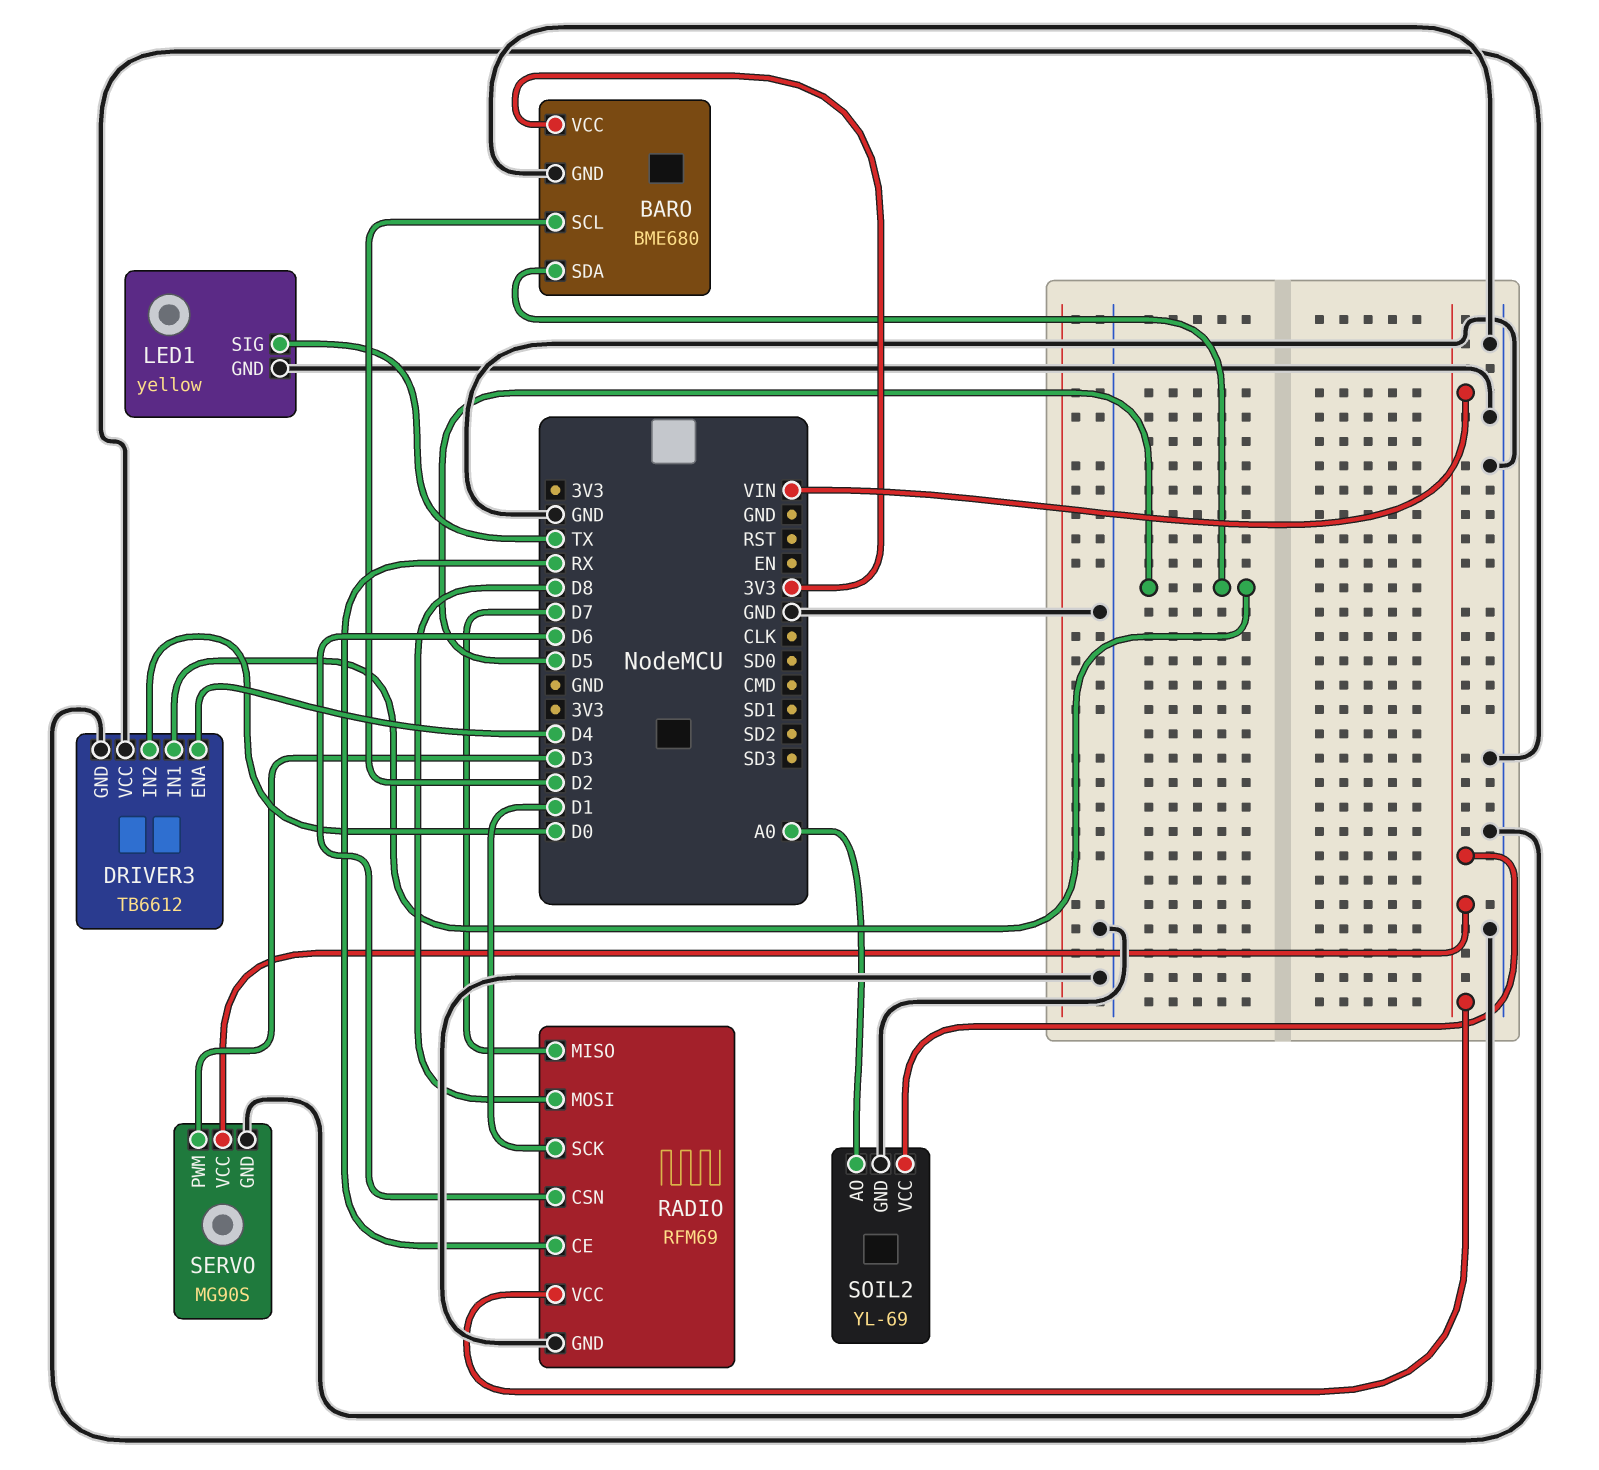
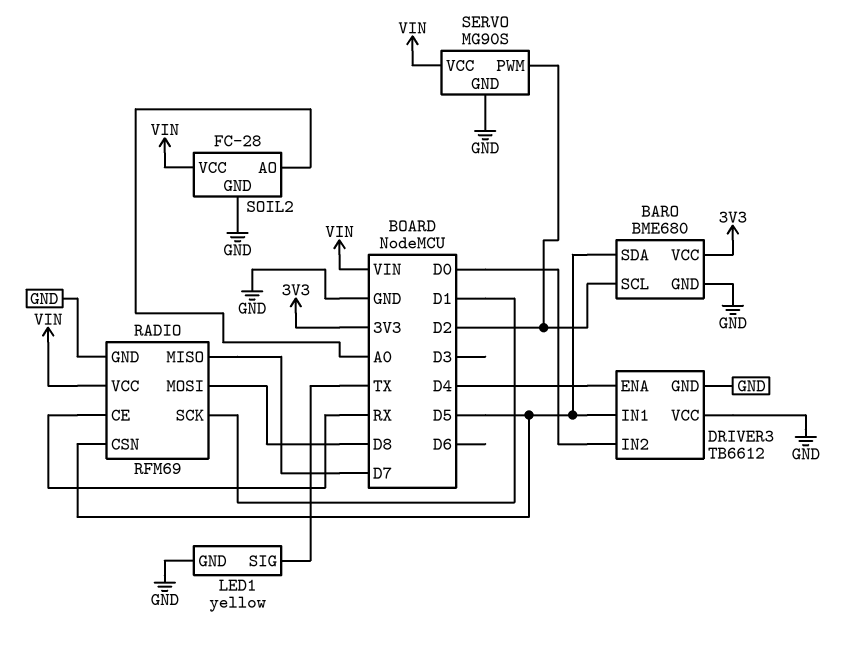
RADIO pin CSN: D6 -> D5
SERVO pin PWM: D3 -> D2
SOIL2: YL-69 -> FC-28

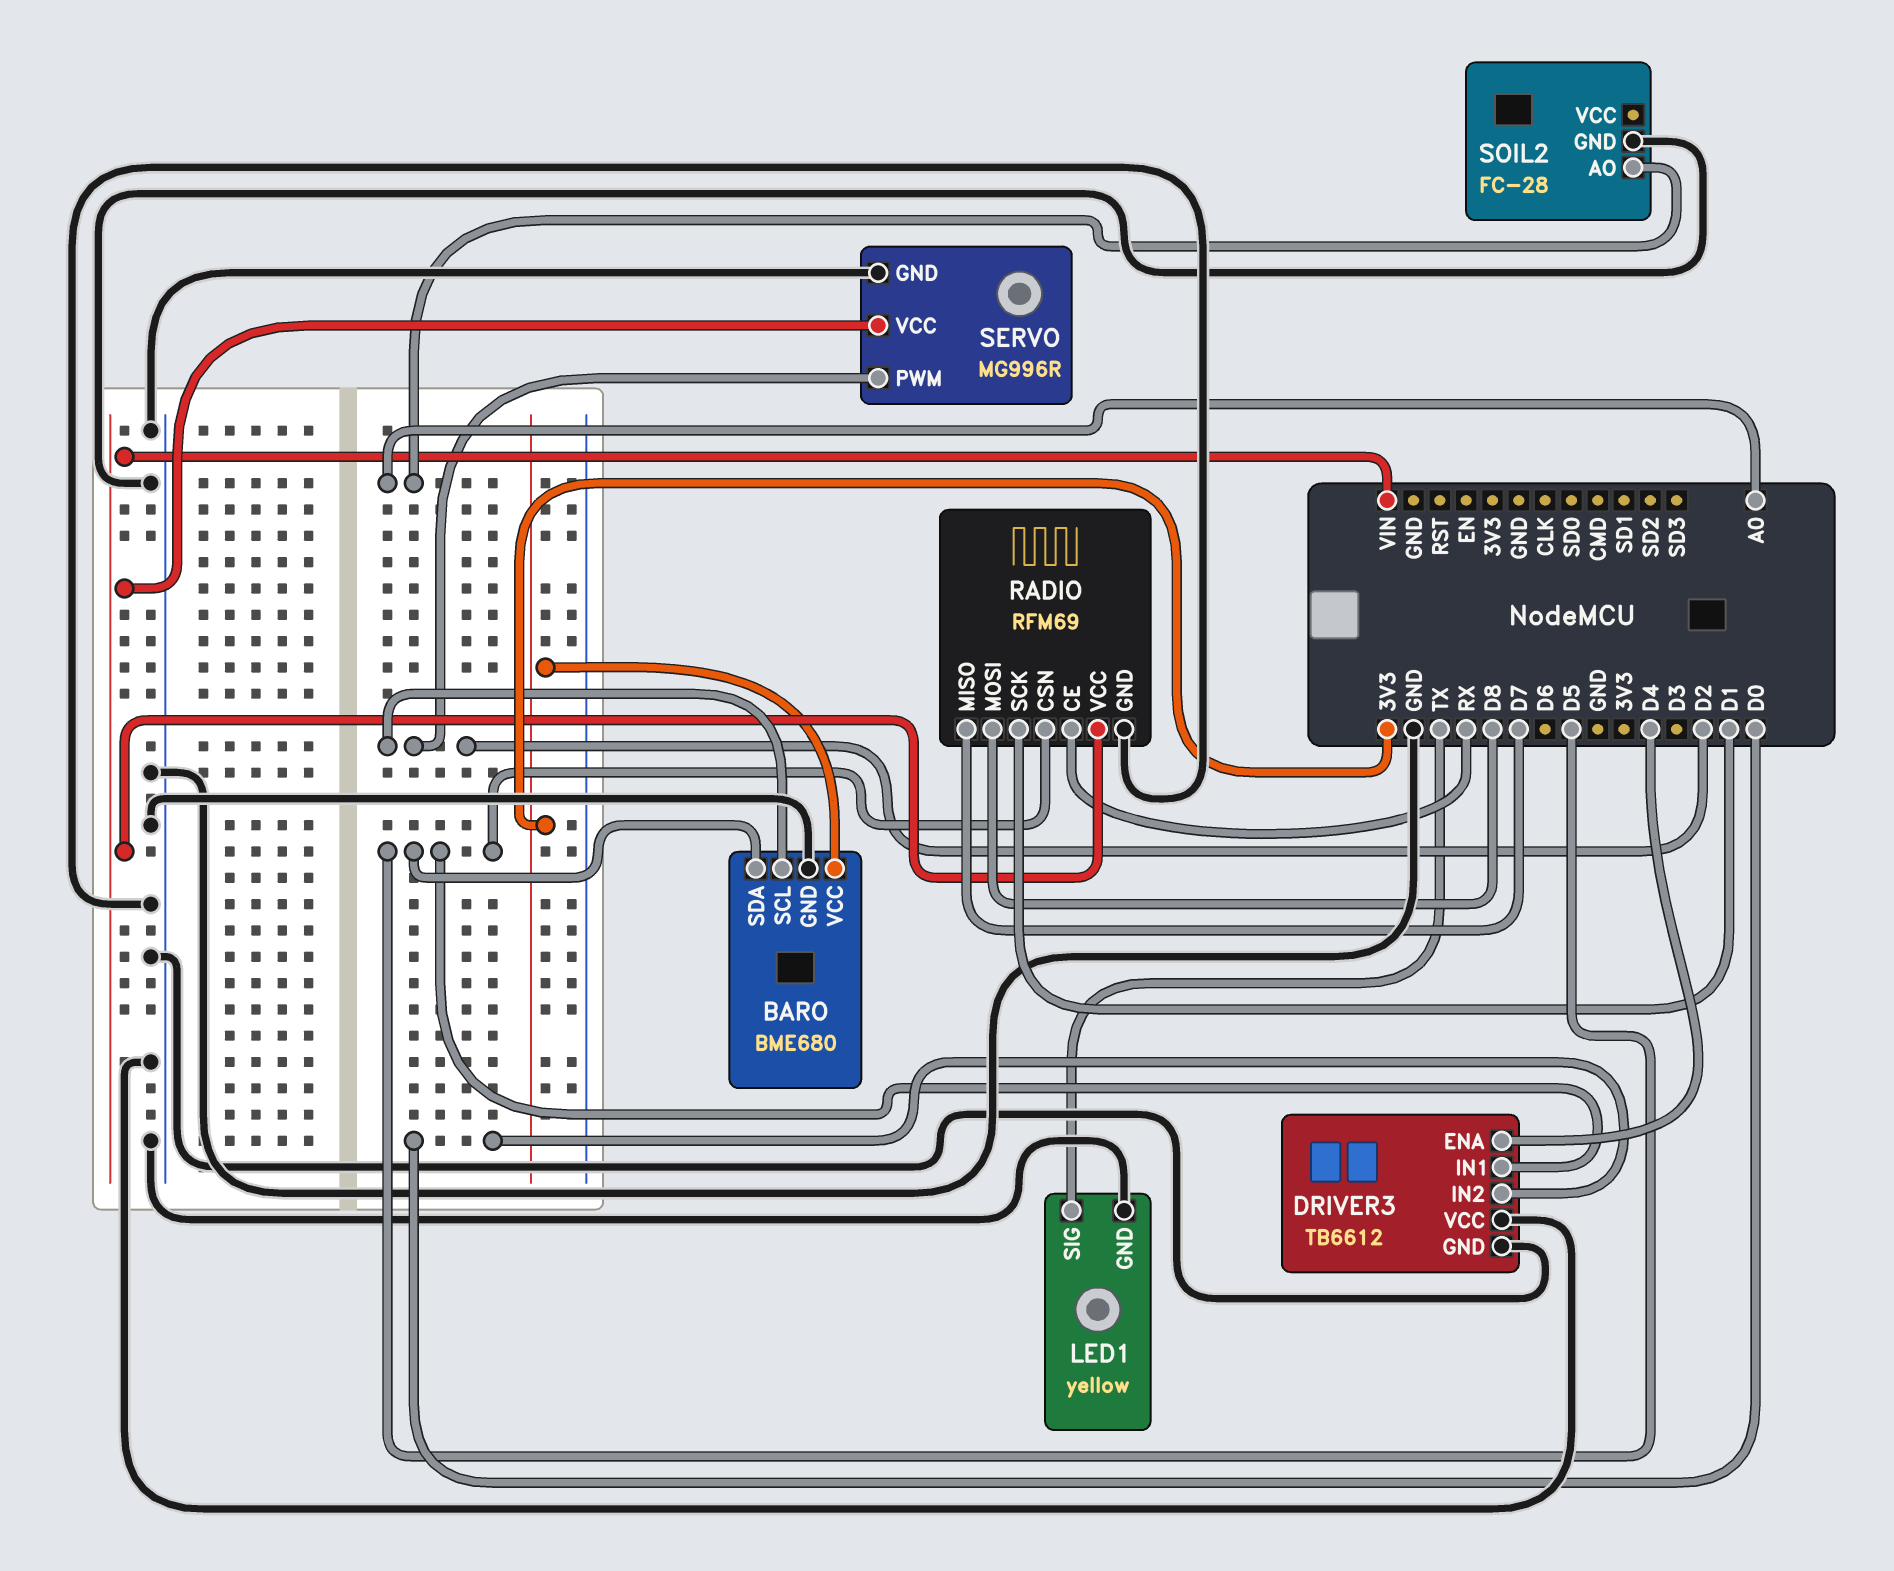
SERVO: MG90S -> MG996R
SOIL2 pin VCC: VIN -> none

